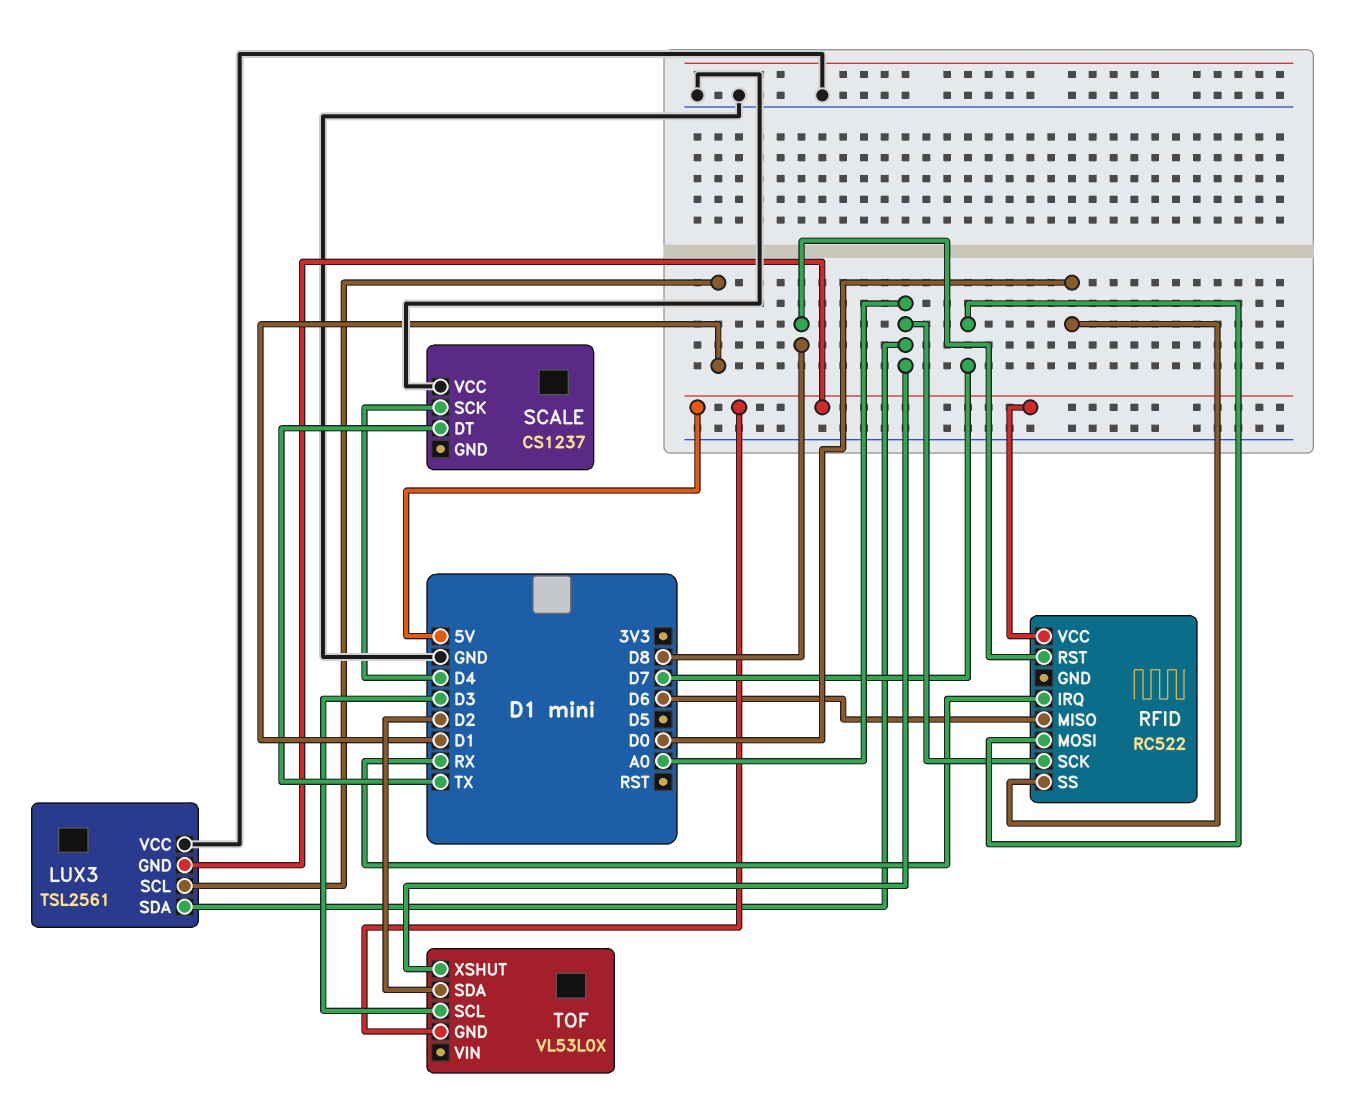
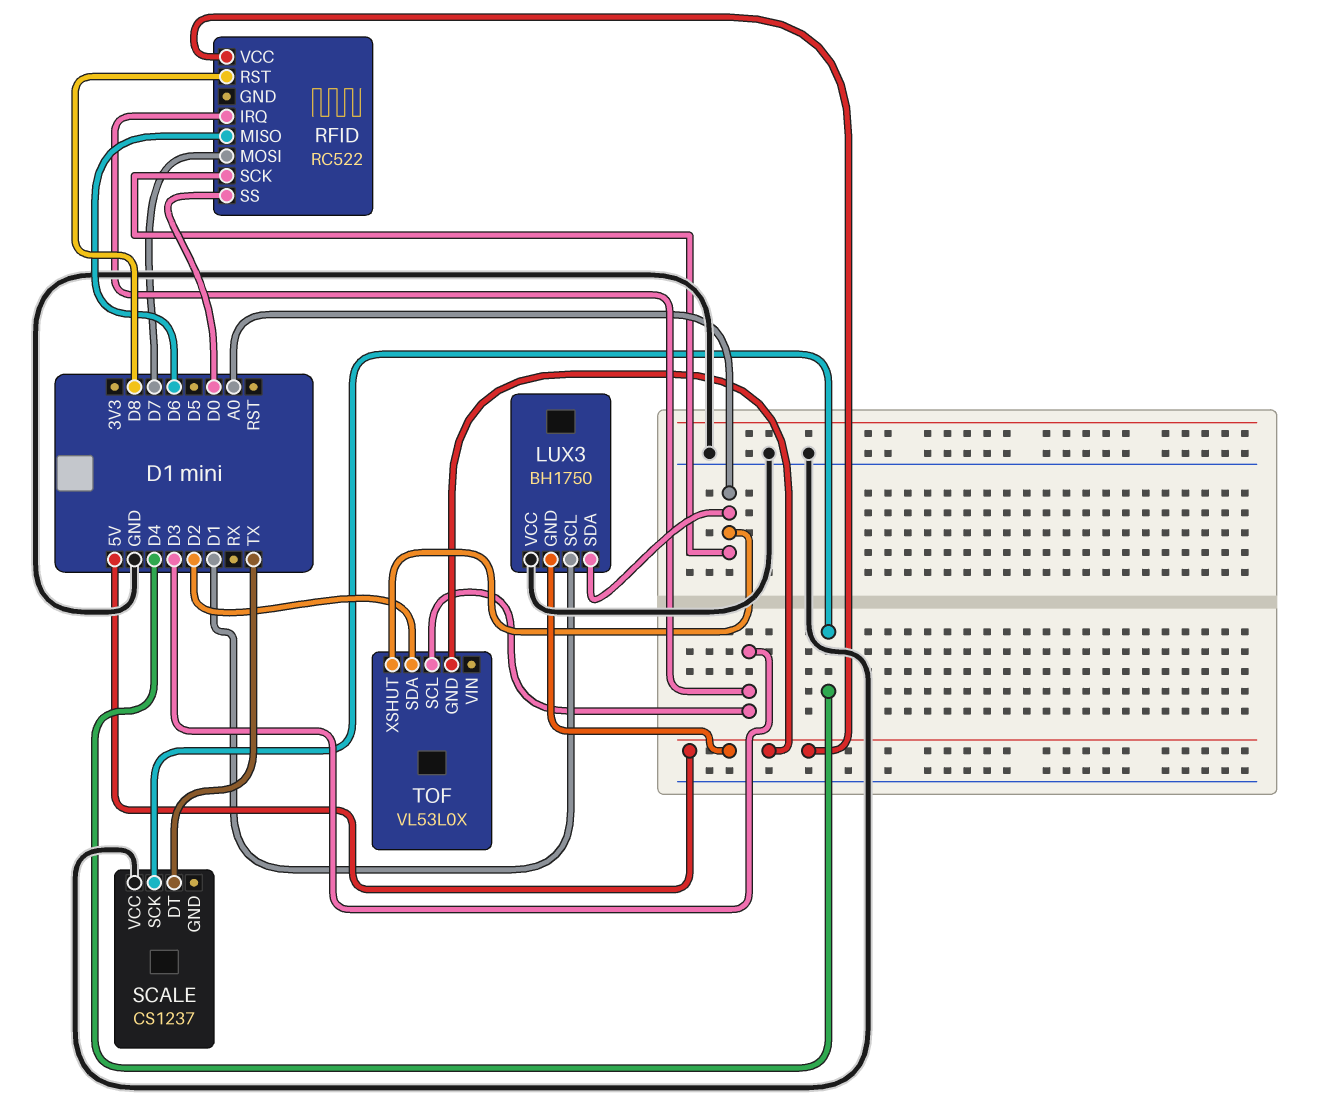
LUX3: TSL2561 -> BH1750
RFID pin IRQ: RX -> D3

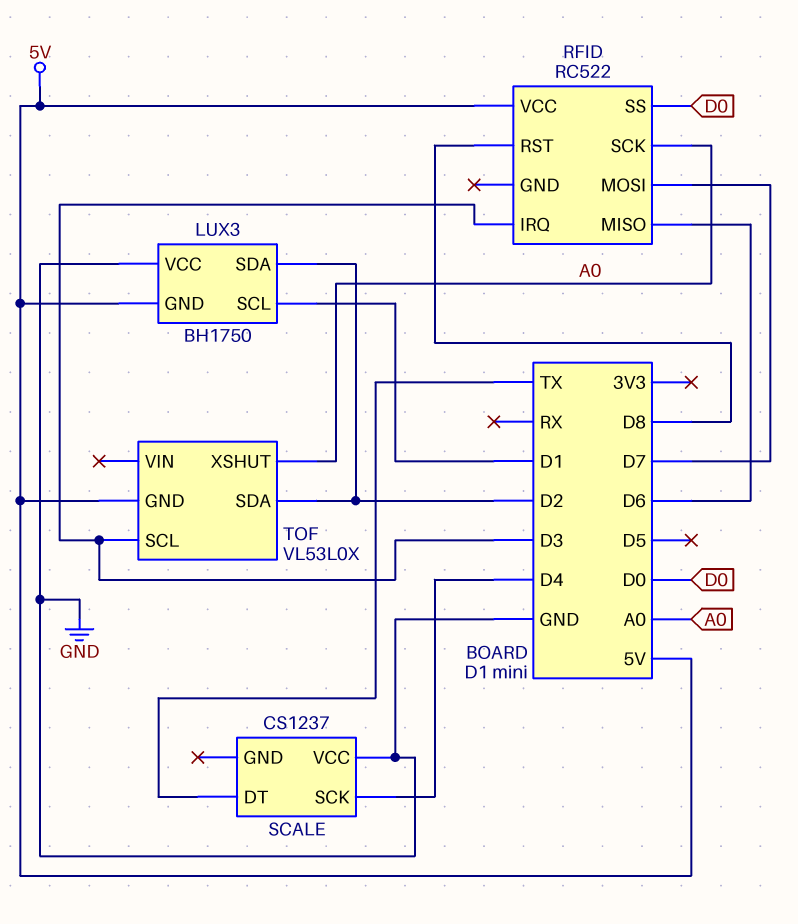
LUX3 pin SDA: A0 -> D2

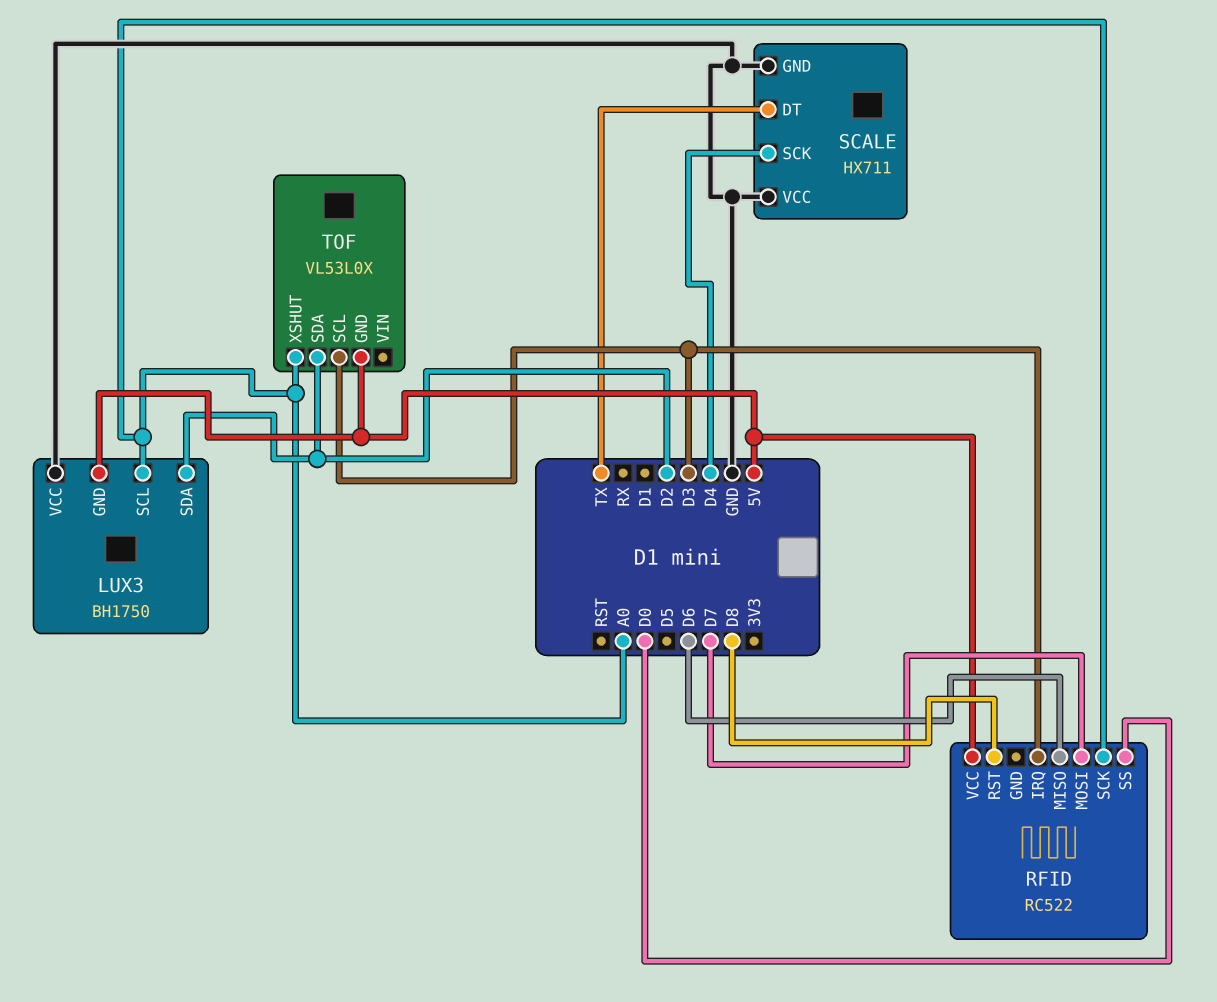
LUX3 pin SCL: D1 -> A0
SCALE: CS1237 -> HX711
SCALE pin GND: none -> GND

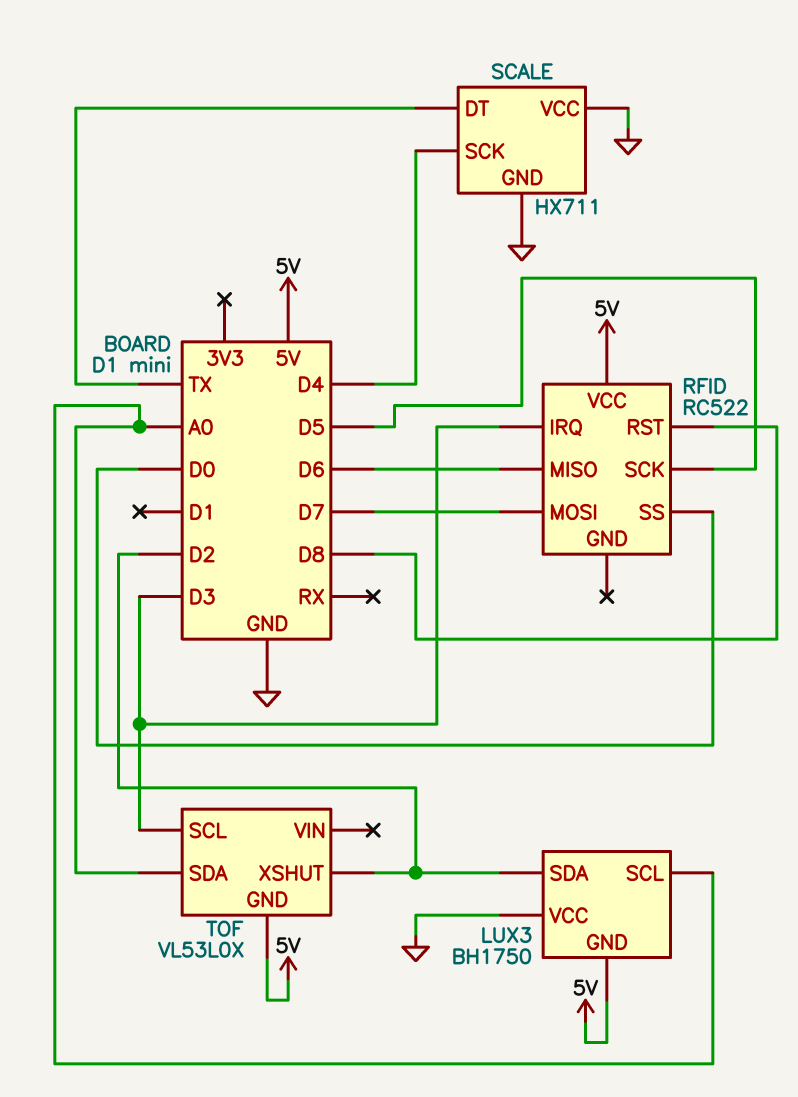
RFID pin SCK: A0 -> D5
TOF pin SDA: D2 -> A0
TOF pin XSHUT: A0 -> D2

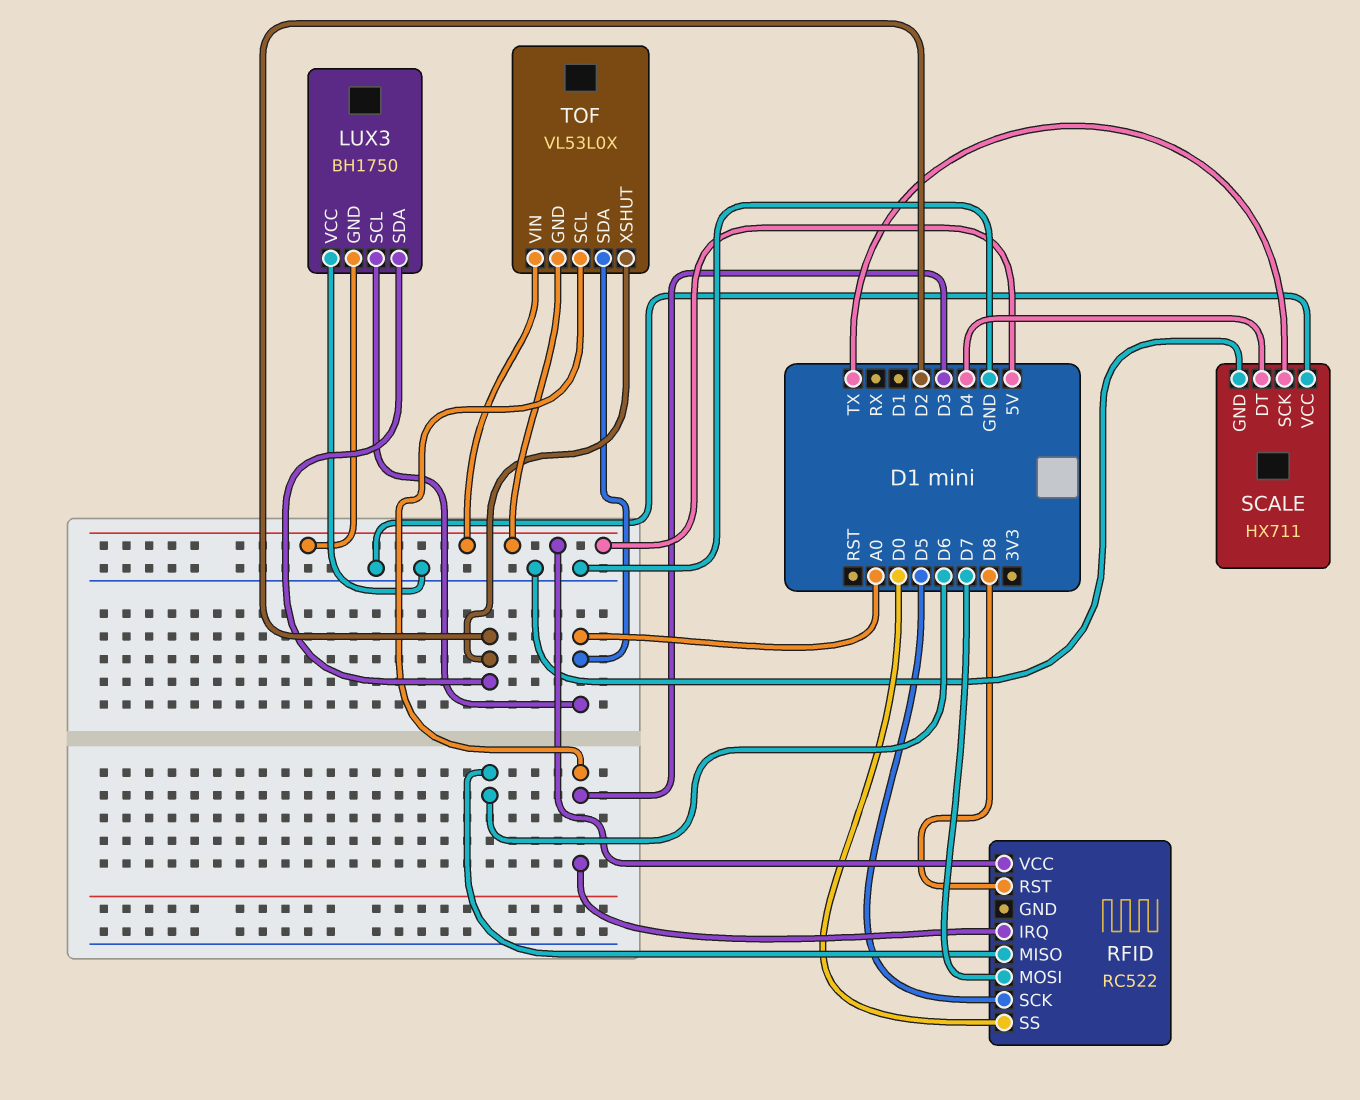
SCALE pin DT: TX -> D4
SCALE pin SCK: D4 -> TX
TOF pin VIN: none -> 5V

